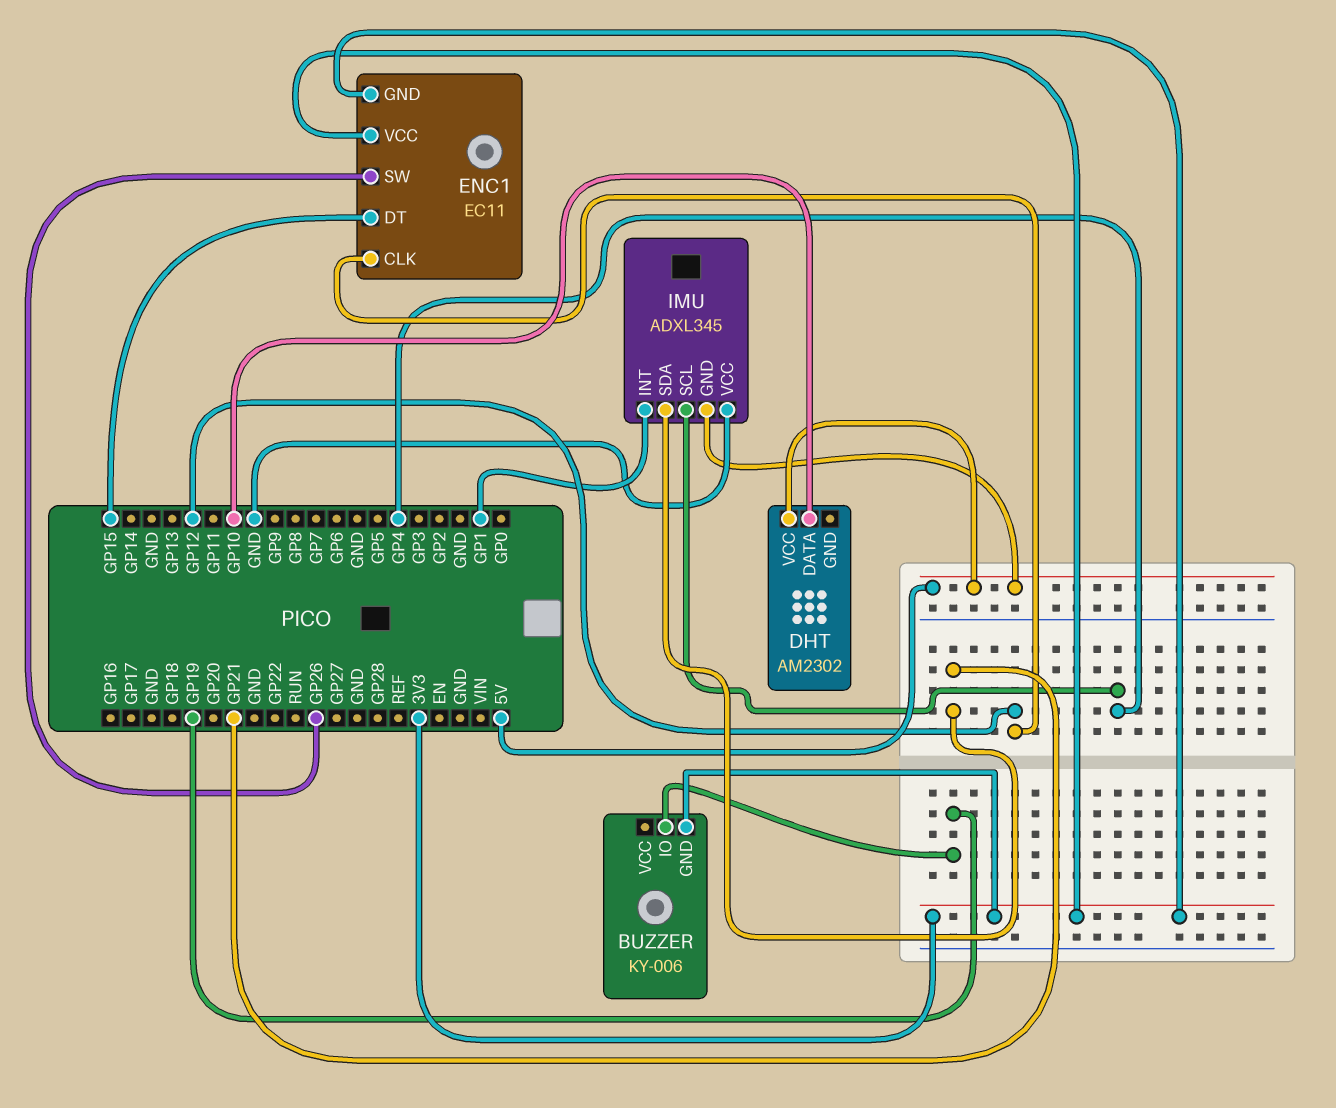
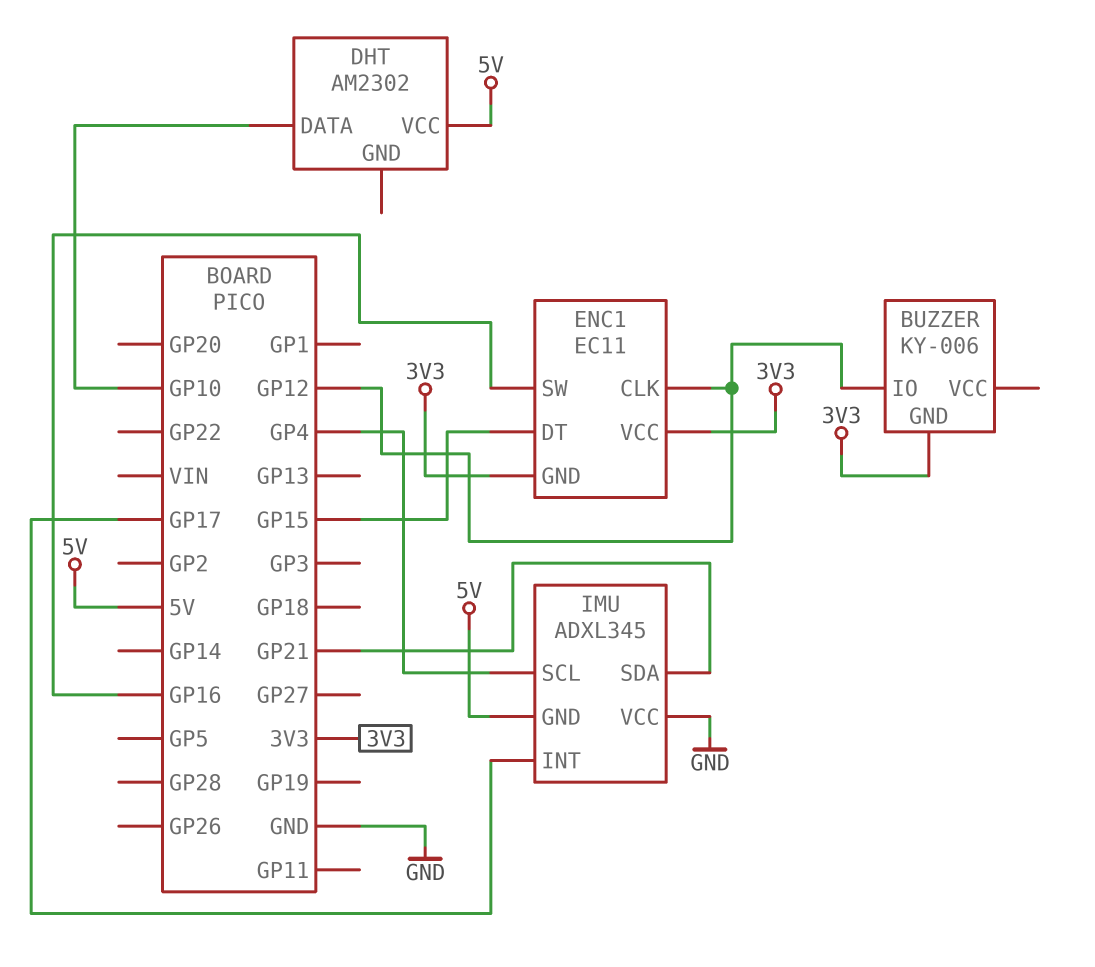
BUZZER pin IO: GP19 -> GP12
ENC1 pin SW: GP26 -> GP16
IMU pin INT: GP1 -> GP17

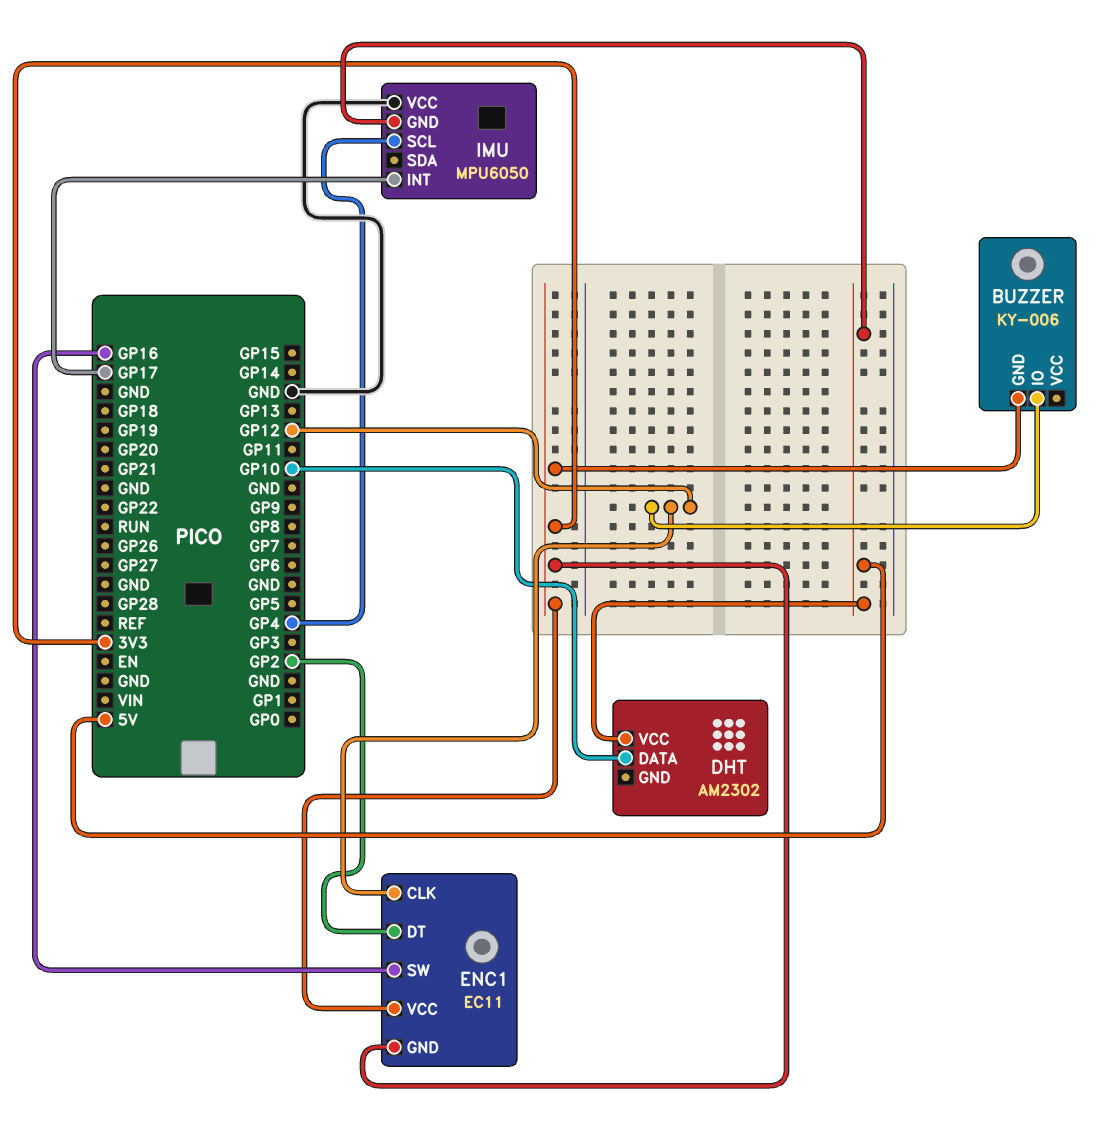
ENC1 pin DT: GP15 -> GP2
IMU: ADXL345 -> MPU6050
IMU pin SDA: GP21 -> none

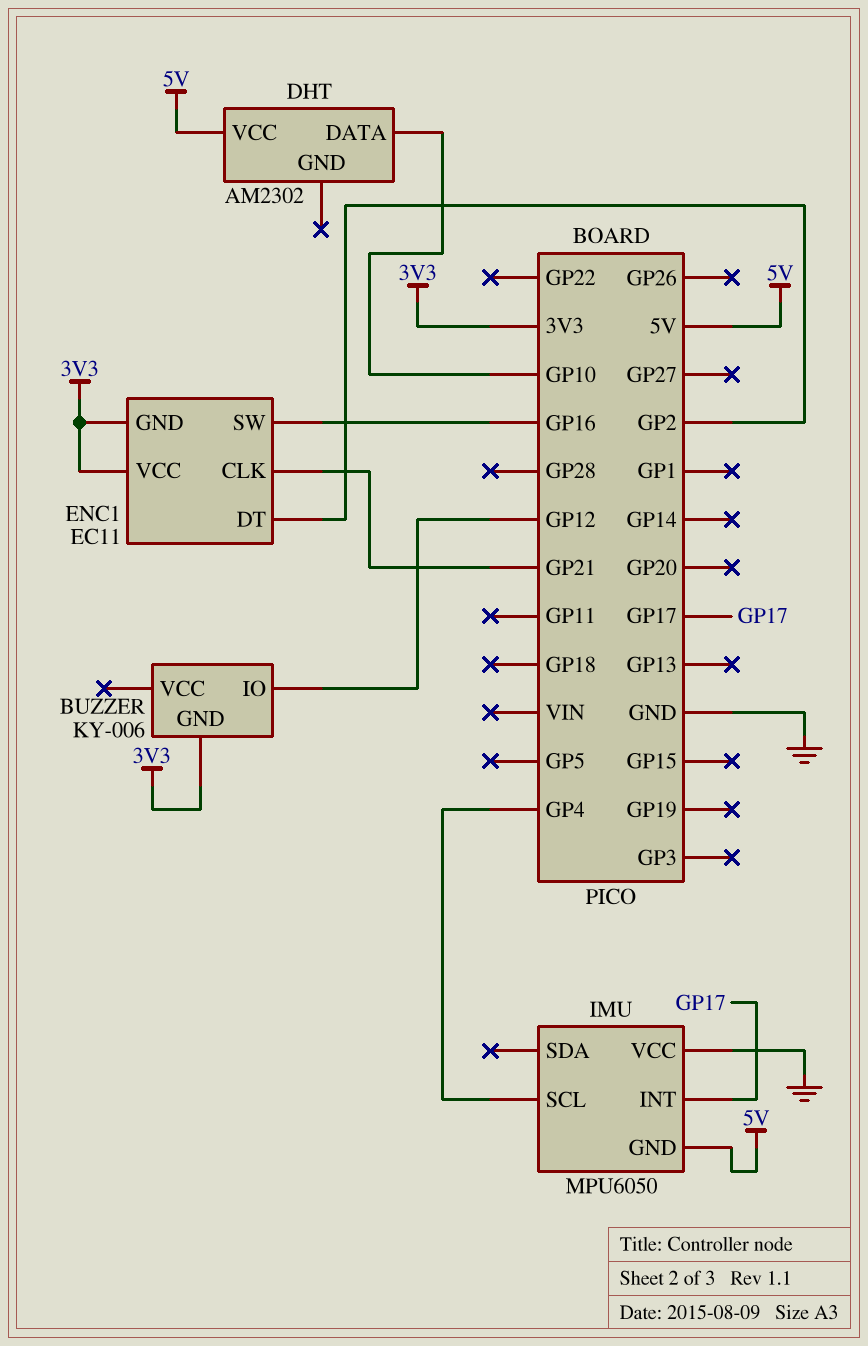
ENC1 pin CLK: GP12 -> GP21

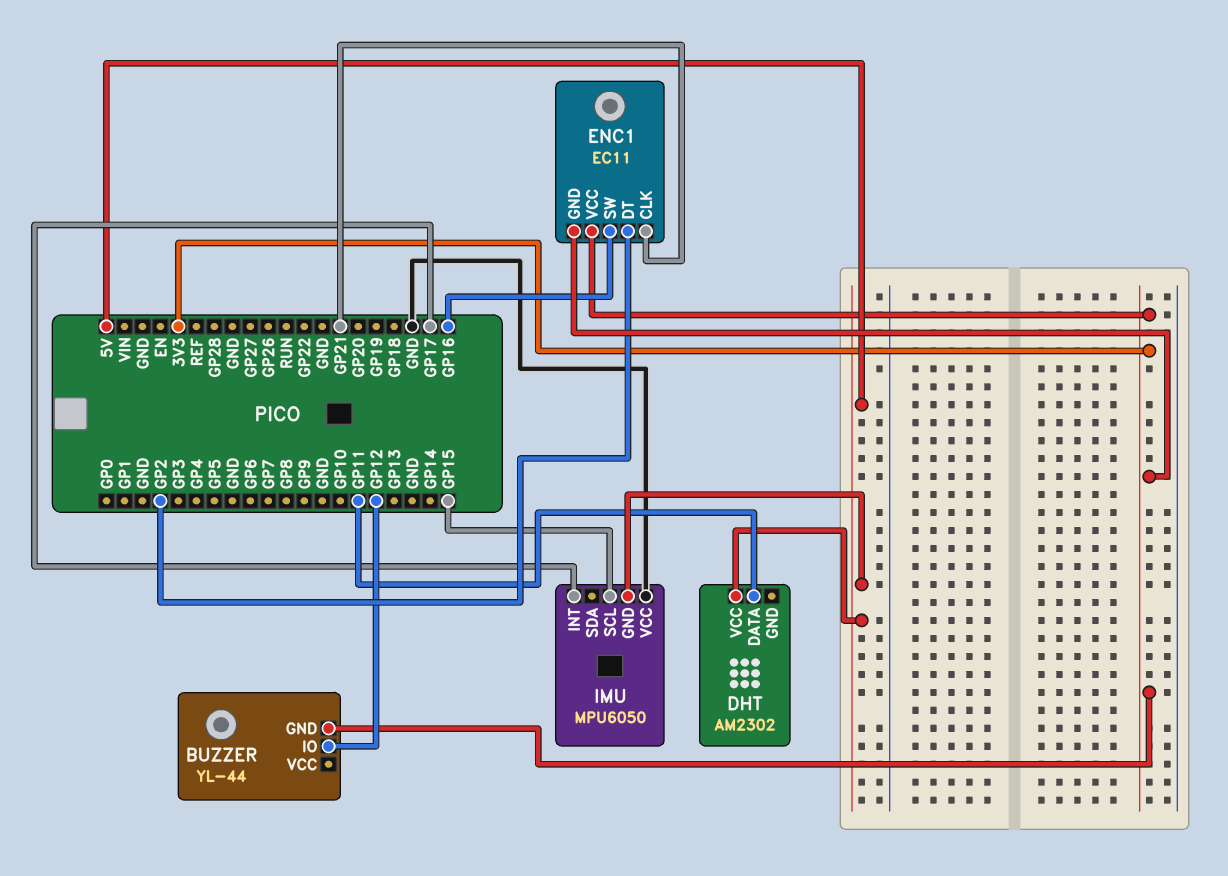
BUZZER: KY-006 -> YL-44
DHT pin DATA: GP10 -> GP11
IMU pin SCL: GP4 -> GP15

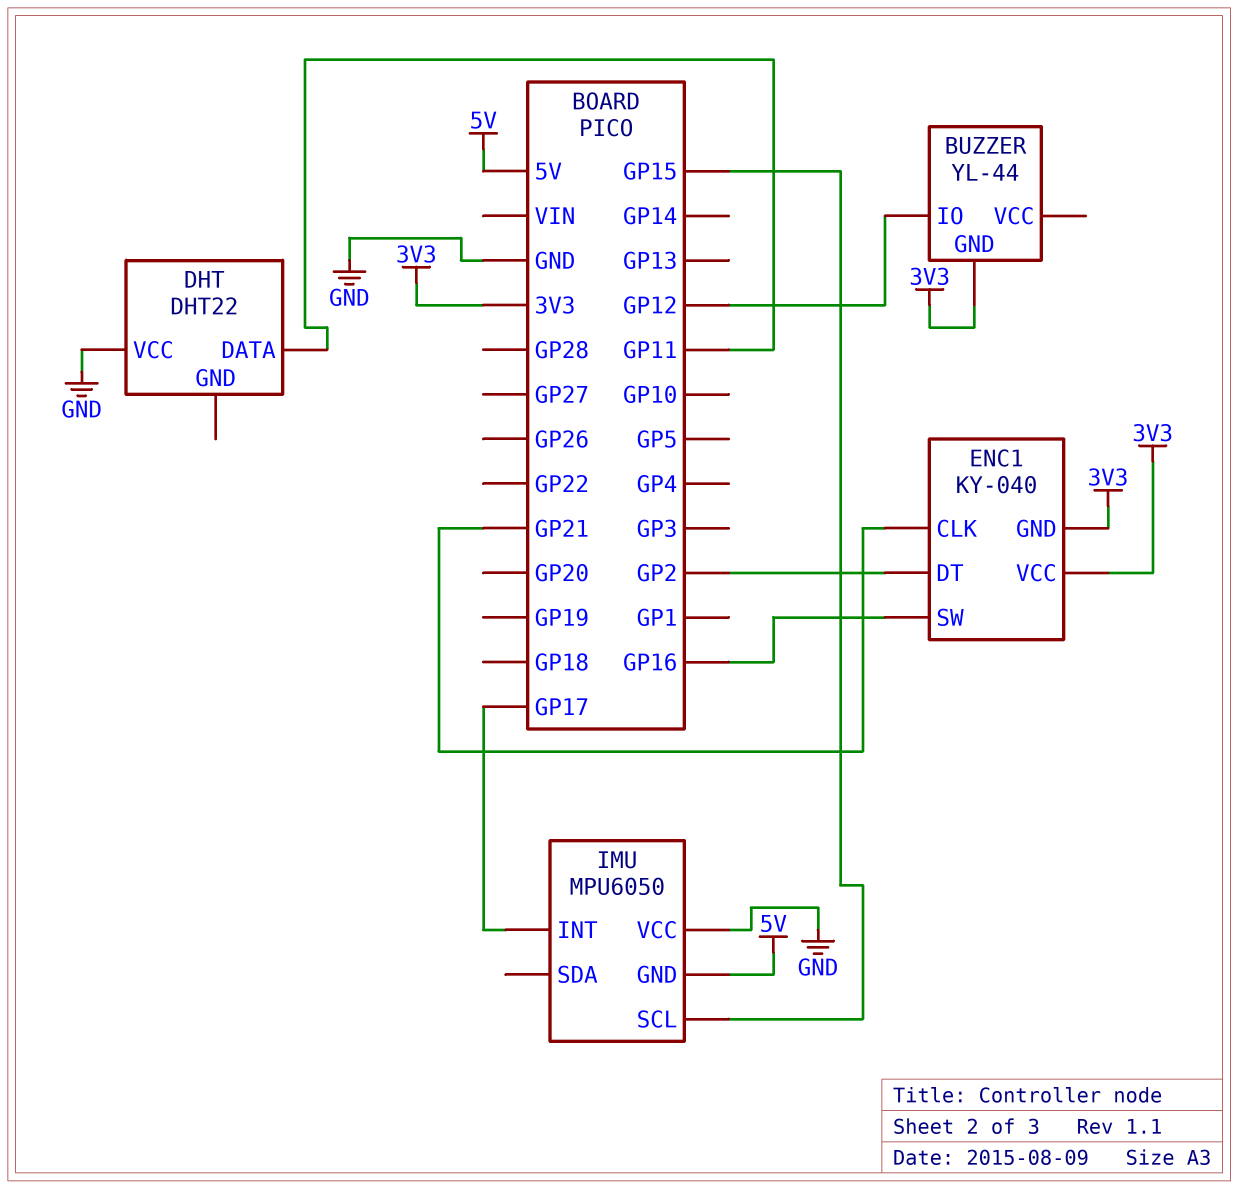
DHT: AM2302 -> DHT22
DHT pin VCC: 5V -> GND
ENC1: EC11 -> KY-040

